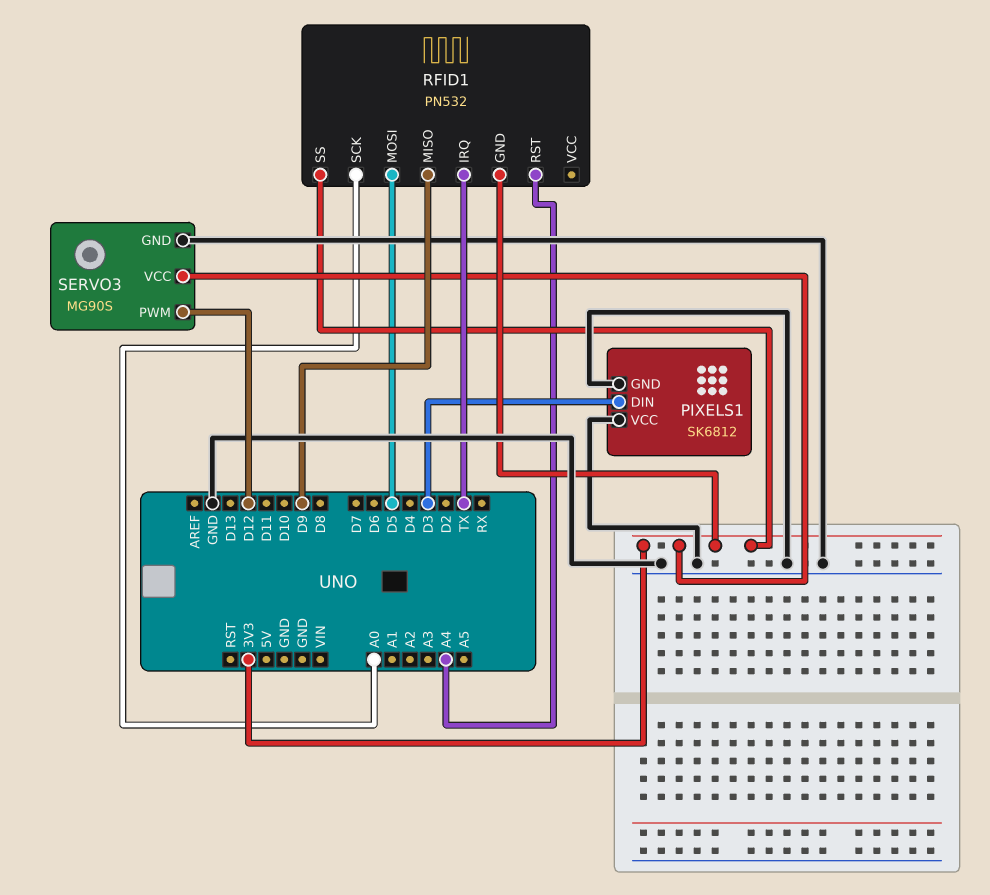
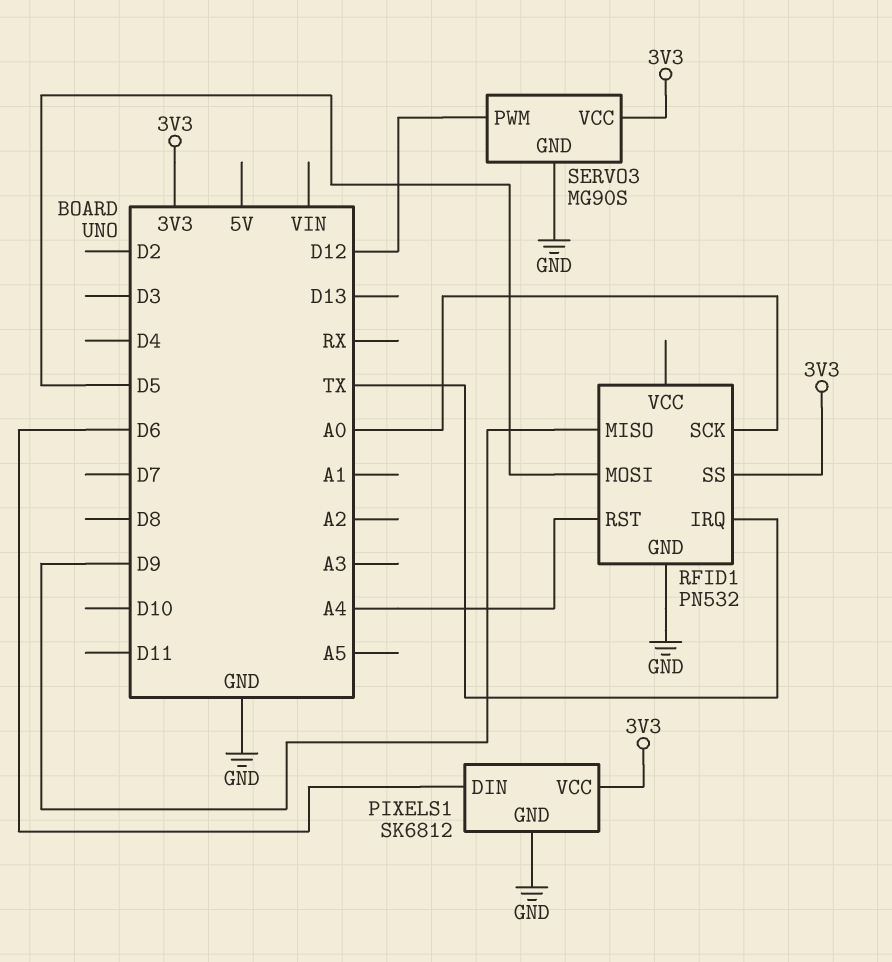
PIXELS1 pin DIN: D3 -> D6
PIXELS1 pin VCC: GND -> 3V3
RFID1 pin GND: 3V3 -> GND

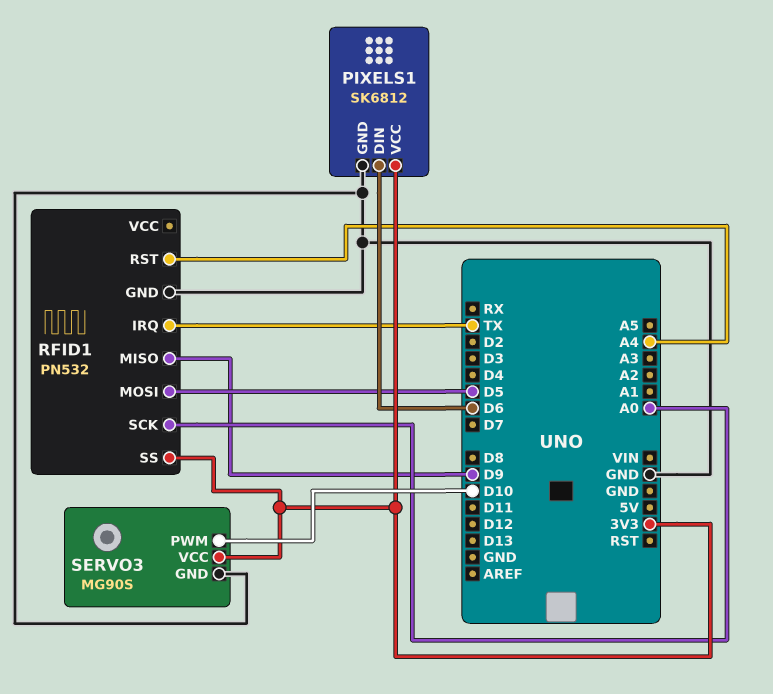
SERVO3 pin PWM: D12 -> D10

